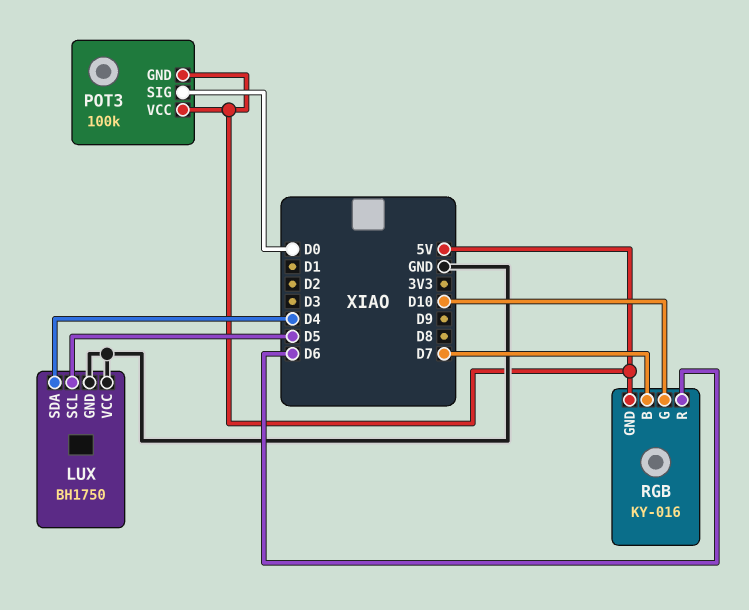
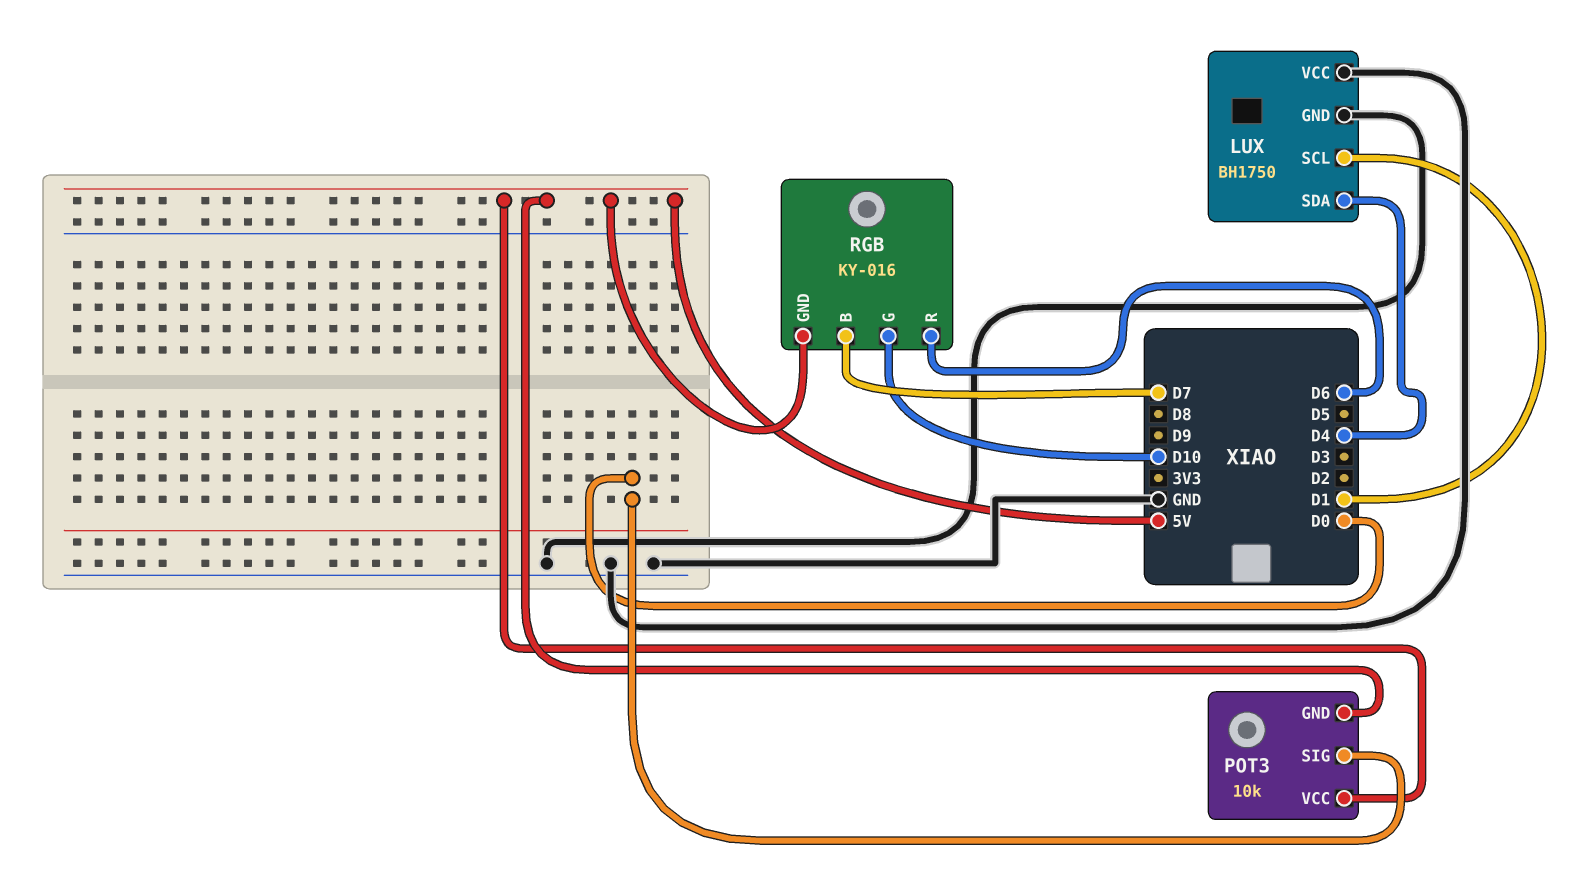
LUX pin SCL: D5 -> D1
POT3: 100k -> 10k

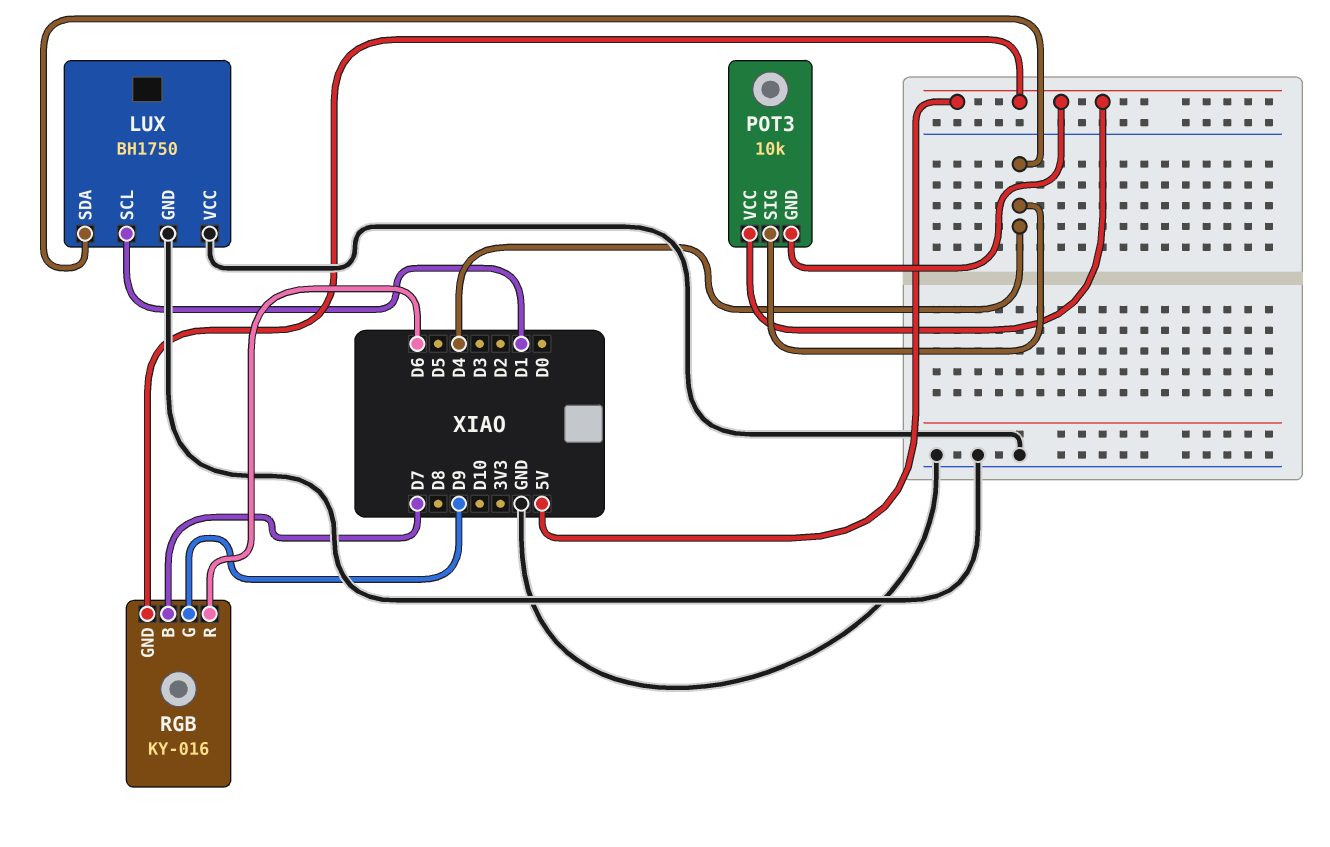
POT3 pin SIG: D0 -> D4
RGB pin G: D10 -> D9

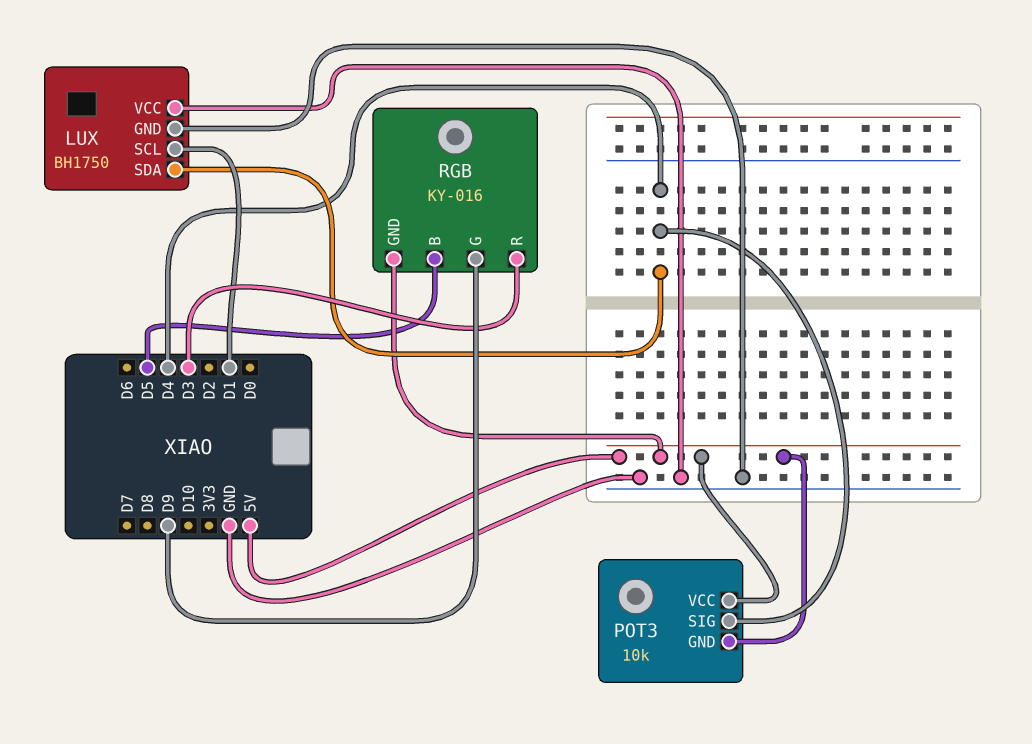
RGB pin B: D7 -> D5
RGB pin R: D6 -> D3

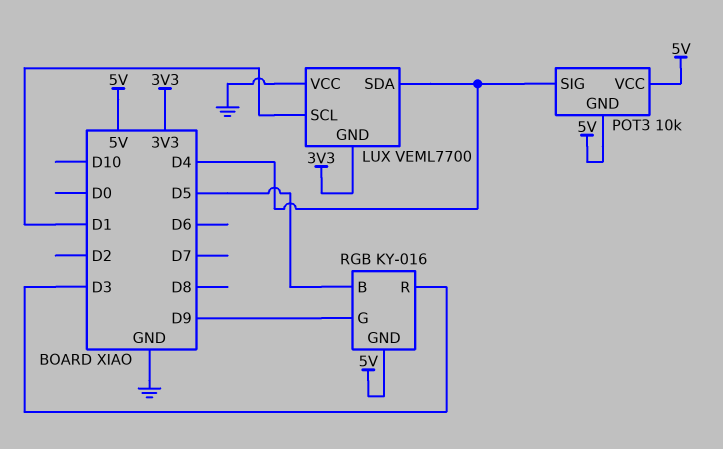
LUX: BH1750 -> VEML7700
LUX pin GND: GND -> 3V3

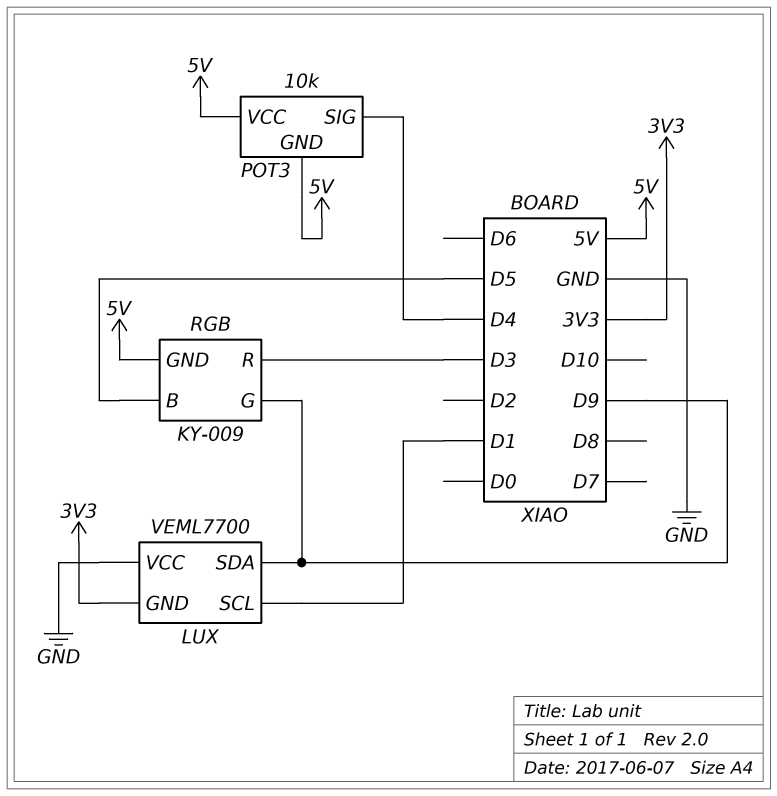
LUX pin SDA: D4 -> D9
RGB: KY-016 -> KY-009

